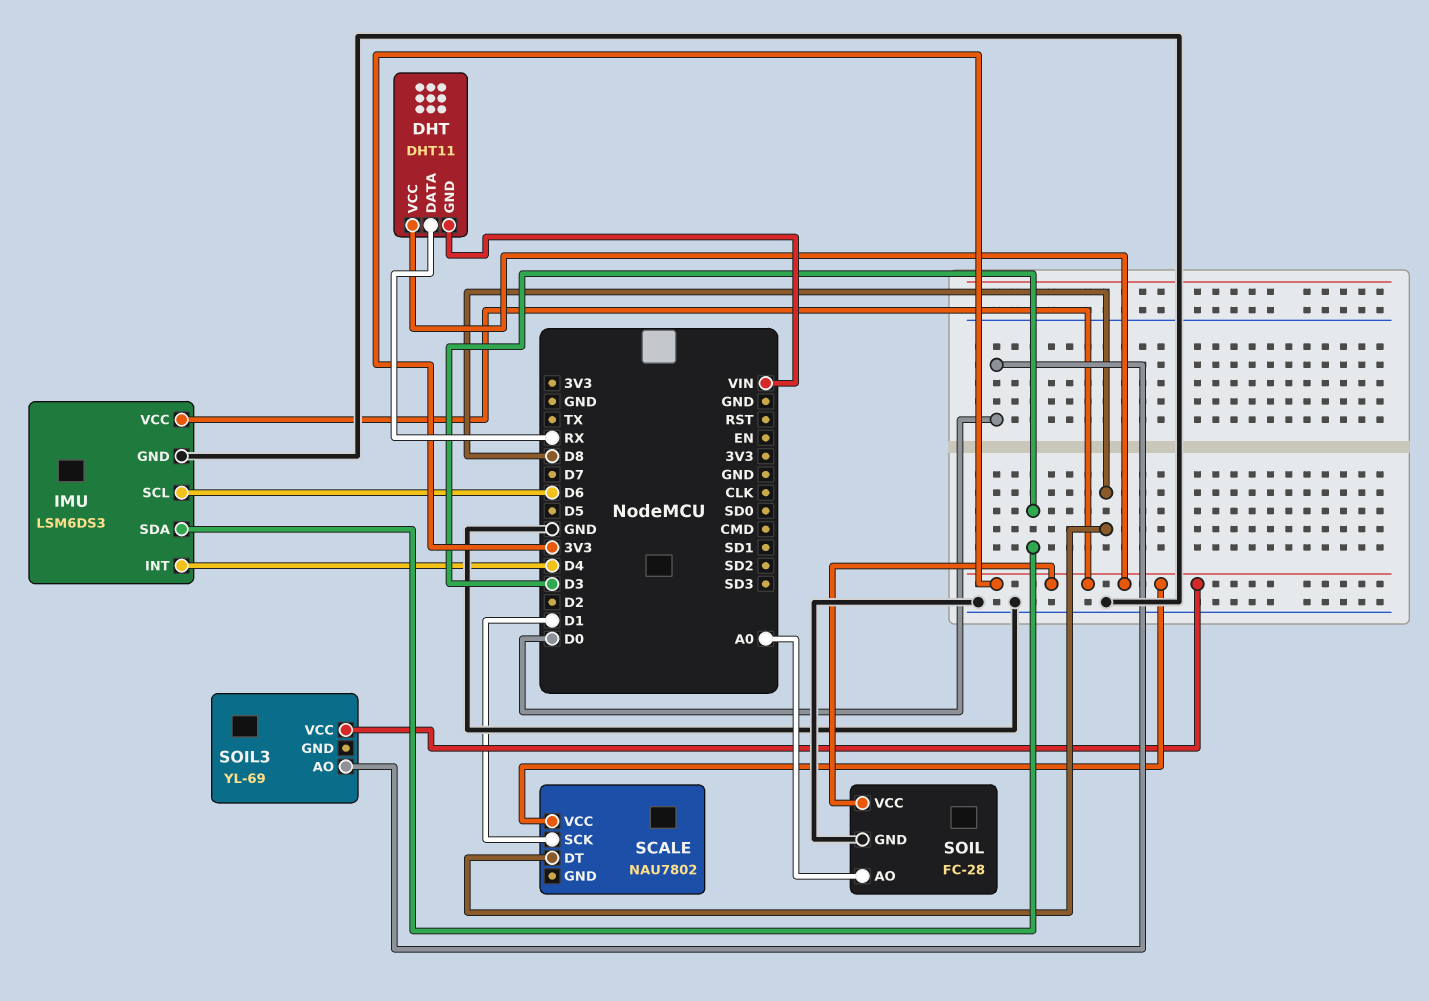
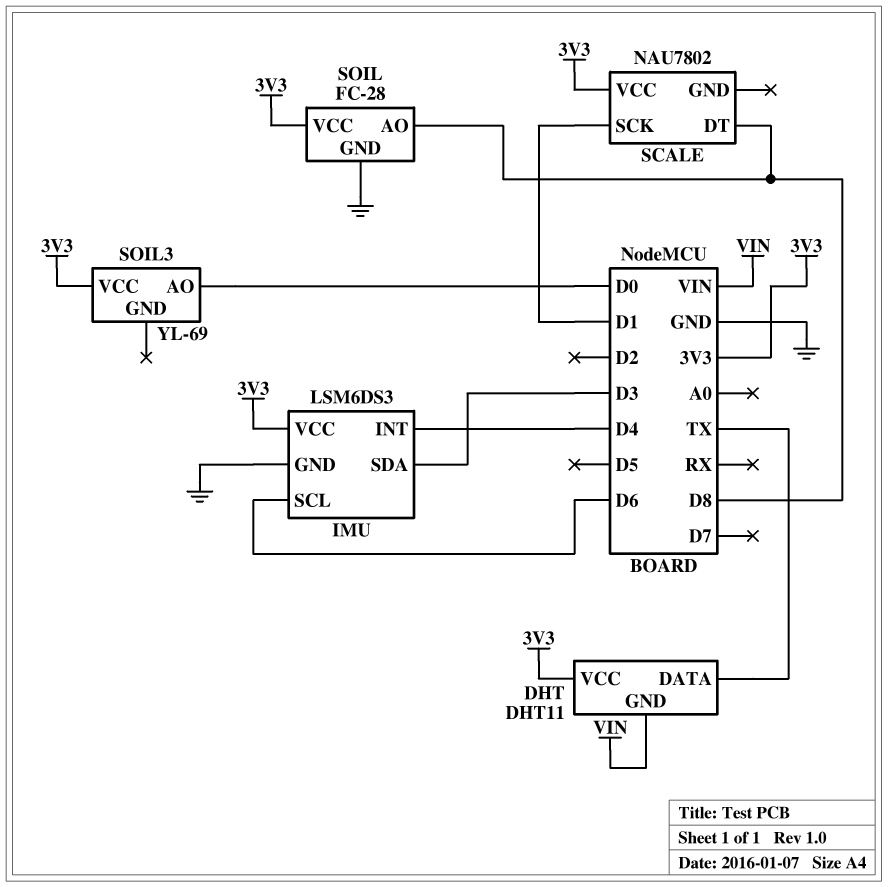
DHT pin DATA: RX -> TX
SOIL pin AO: A0 -> D8

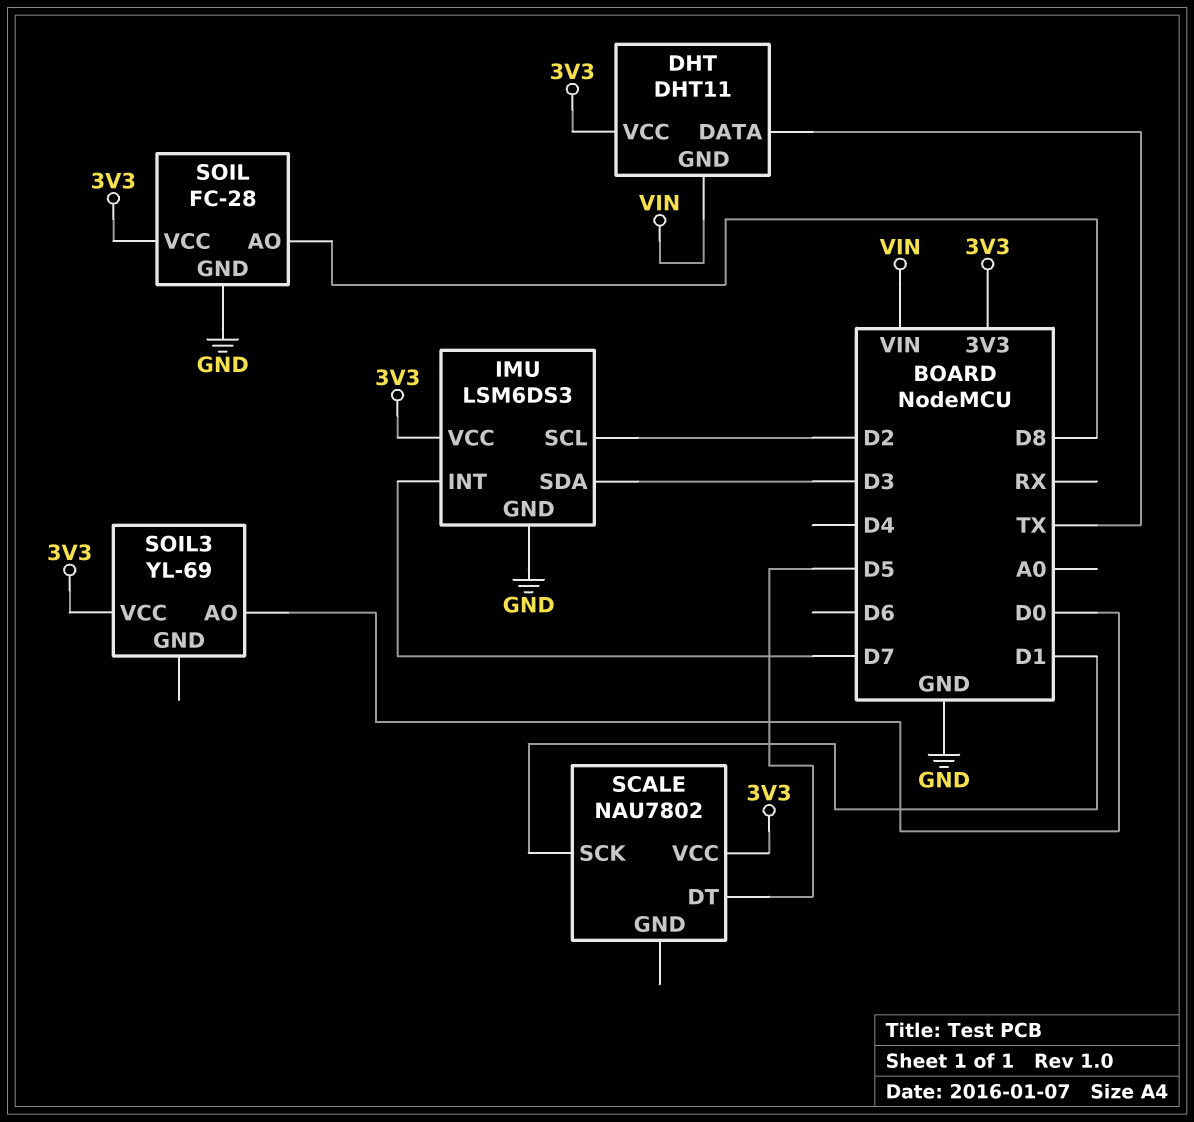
IMU pin INT: D4 -> D7
IMU pin SCL: D6 -> D2
SCALE pin DT: D8 -> D5

